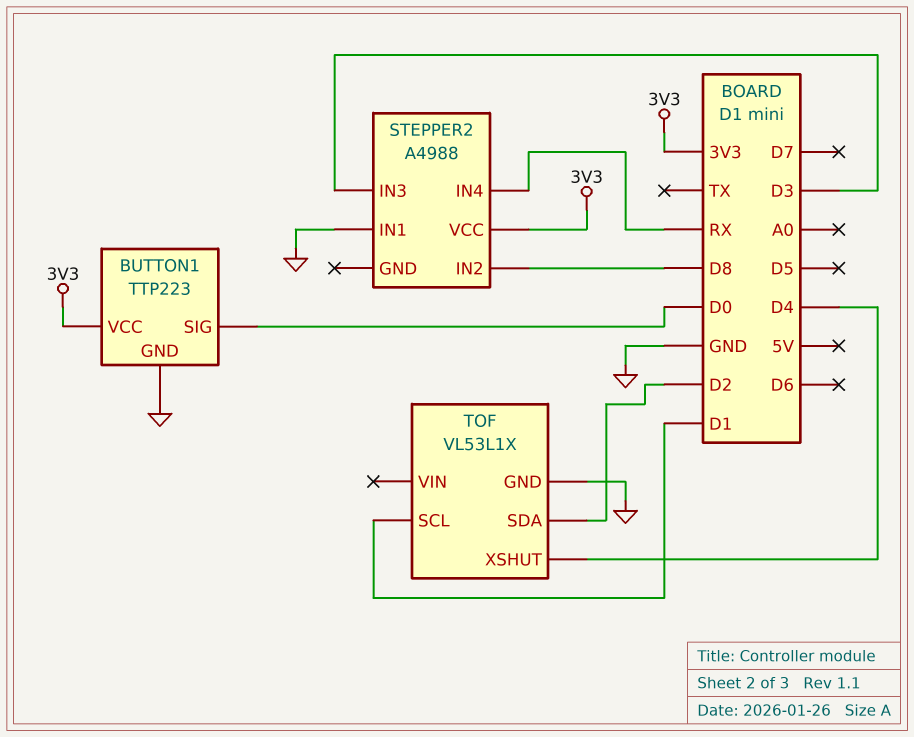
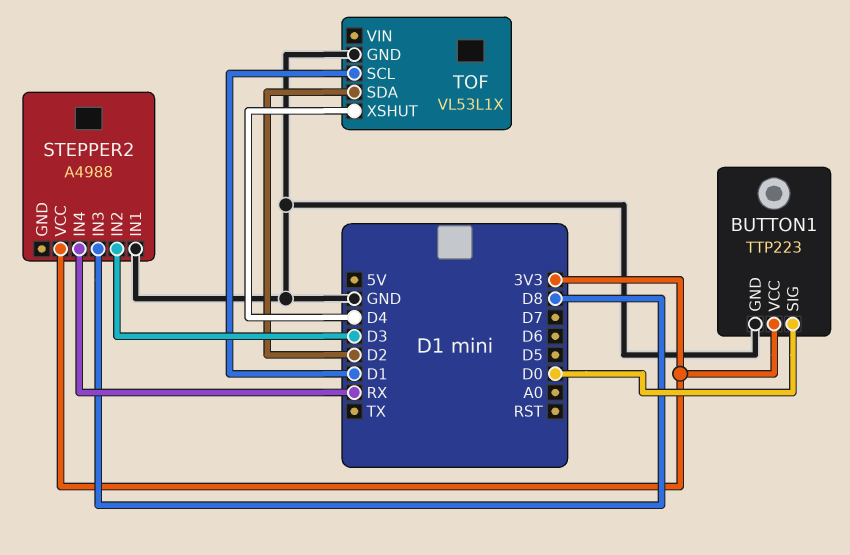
STEPPER2 pin IN2: D8 -> D3
STEPPER2 pin IN3: D3 -> D8

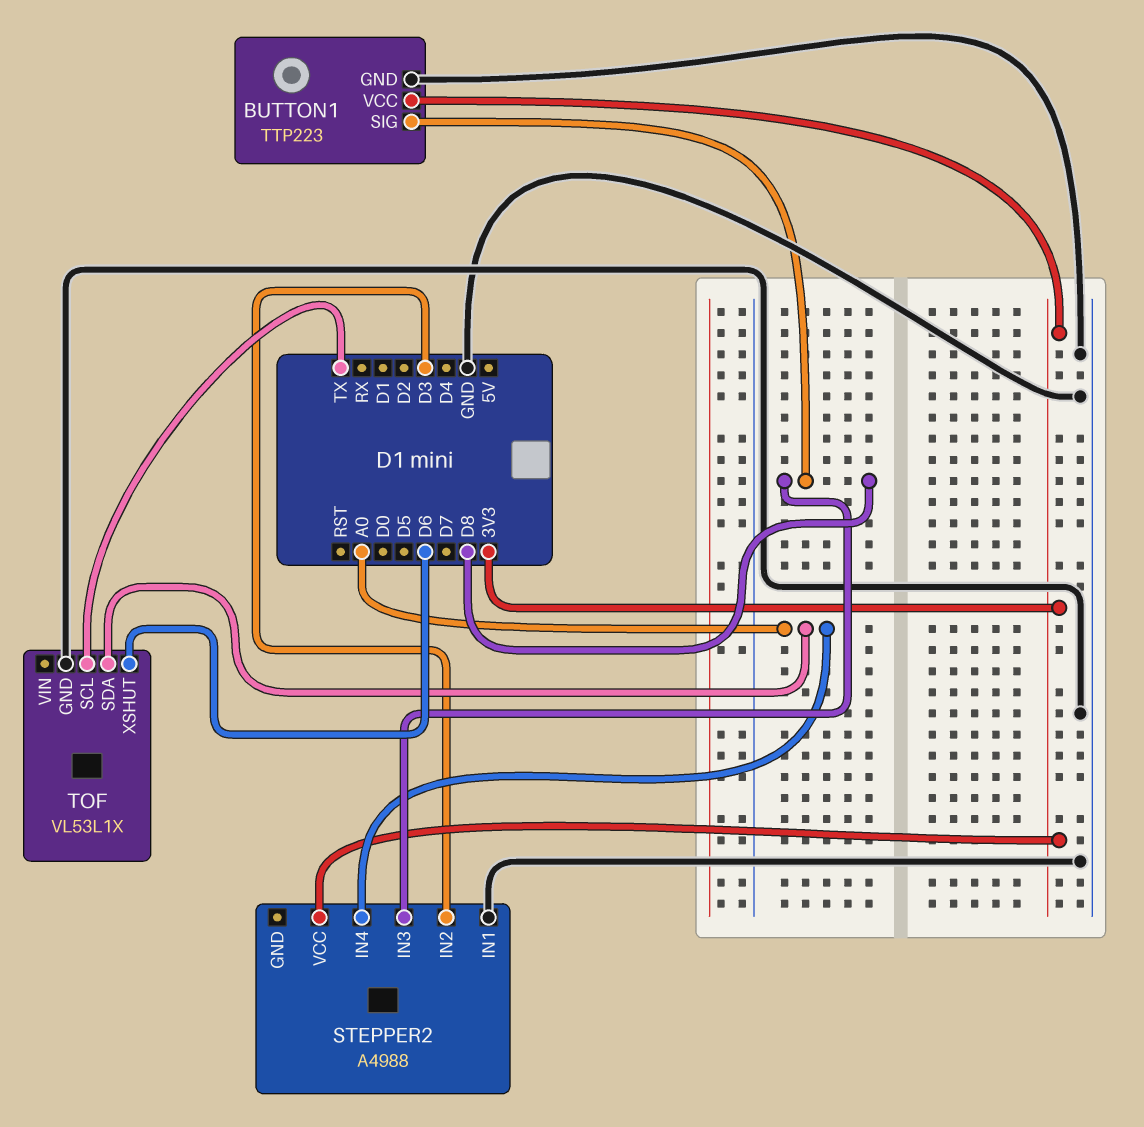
BUTTON1 pin SIG: D0 -> D8
STEPPER2 pin IN4: RX -> A0
TOF pin SCL: D1 -> TX
TOF pin SDA: D2 -> A0
TOF pin XSHUT: D4 -> D6

